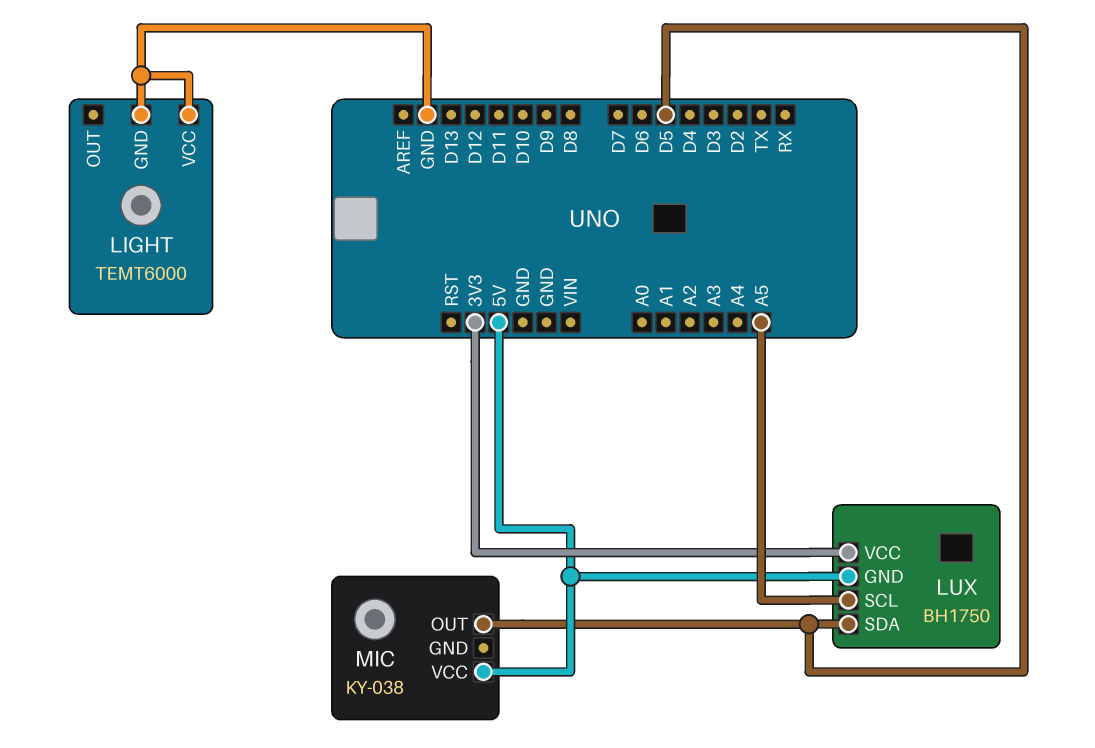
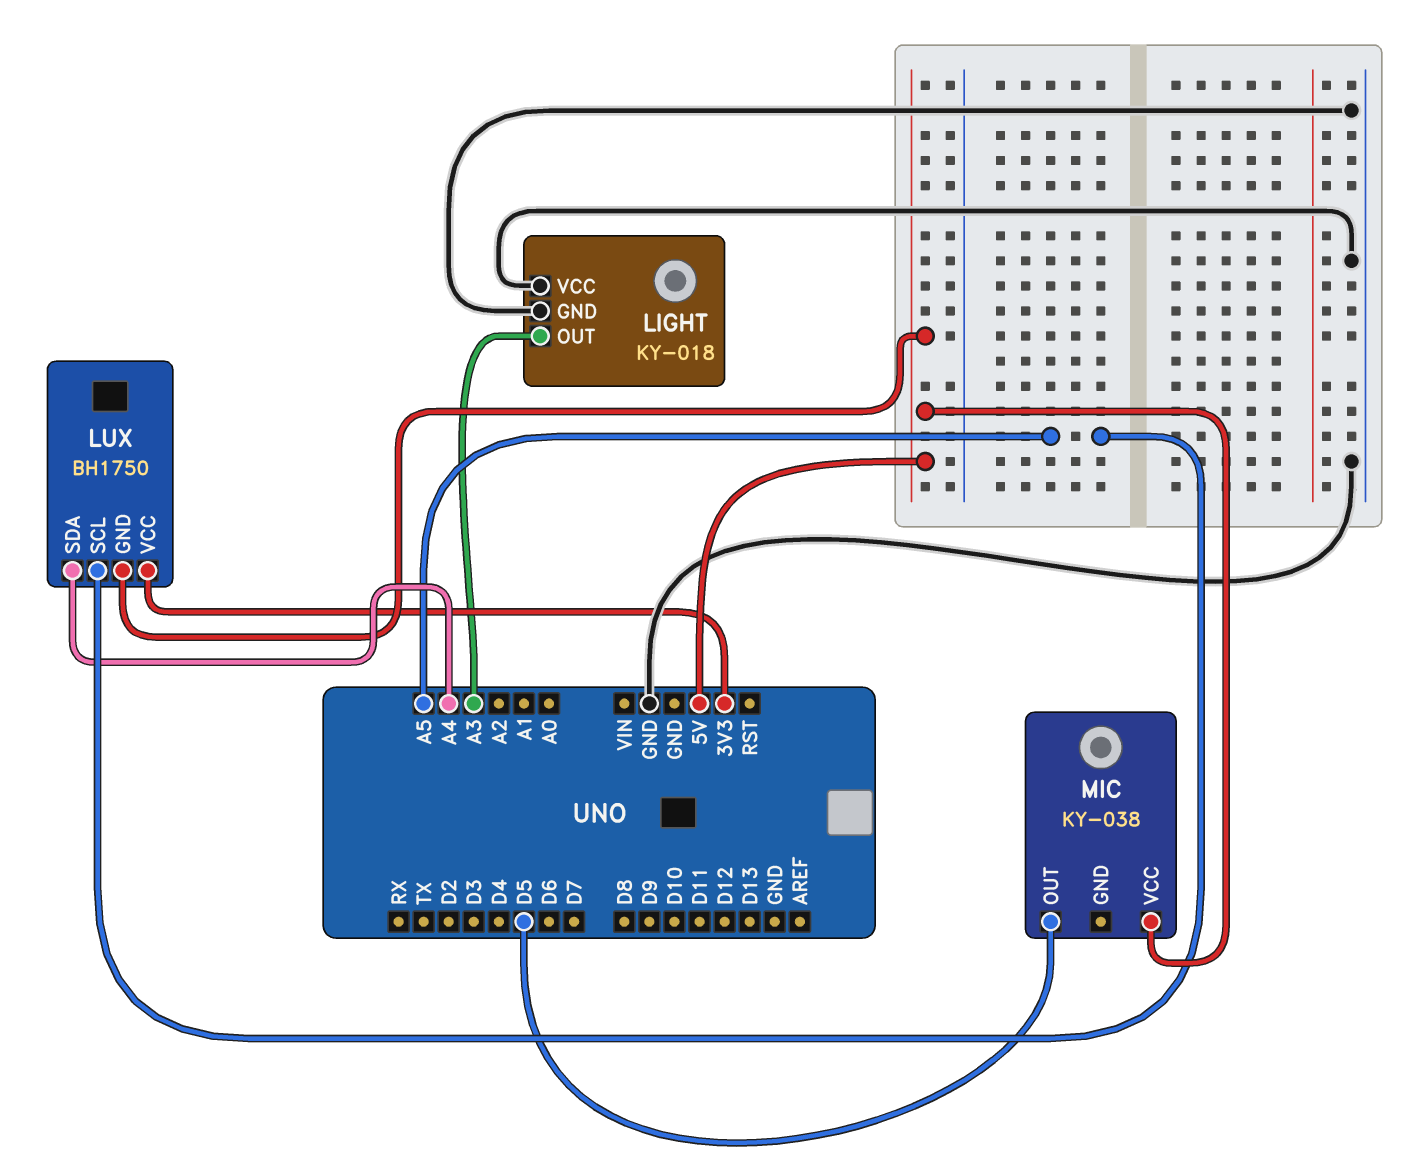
LIGHT: TEMT6000 -> KY-018
LIGHT pin OUT: none -> A3
LUX pin SDA: D5 -> A4

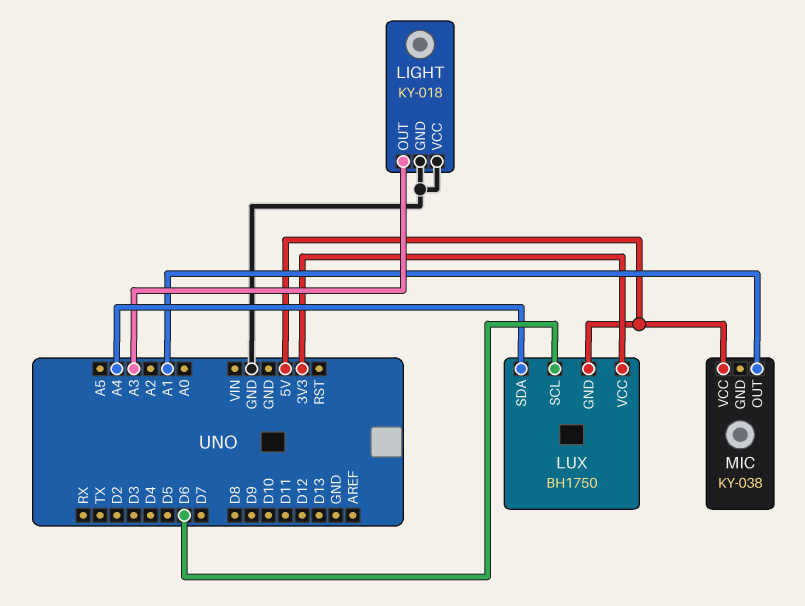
LUX pin SCL: A5 -> D6
MIC pin OUT: D5 -> A1

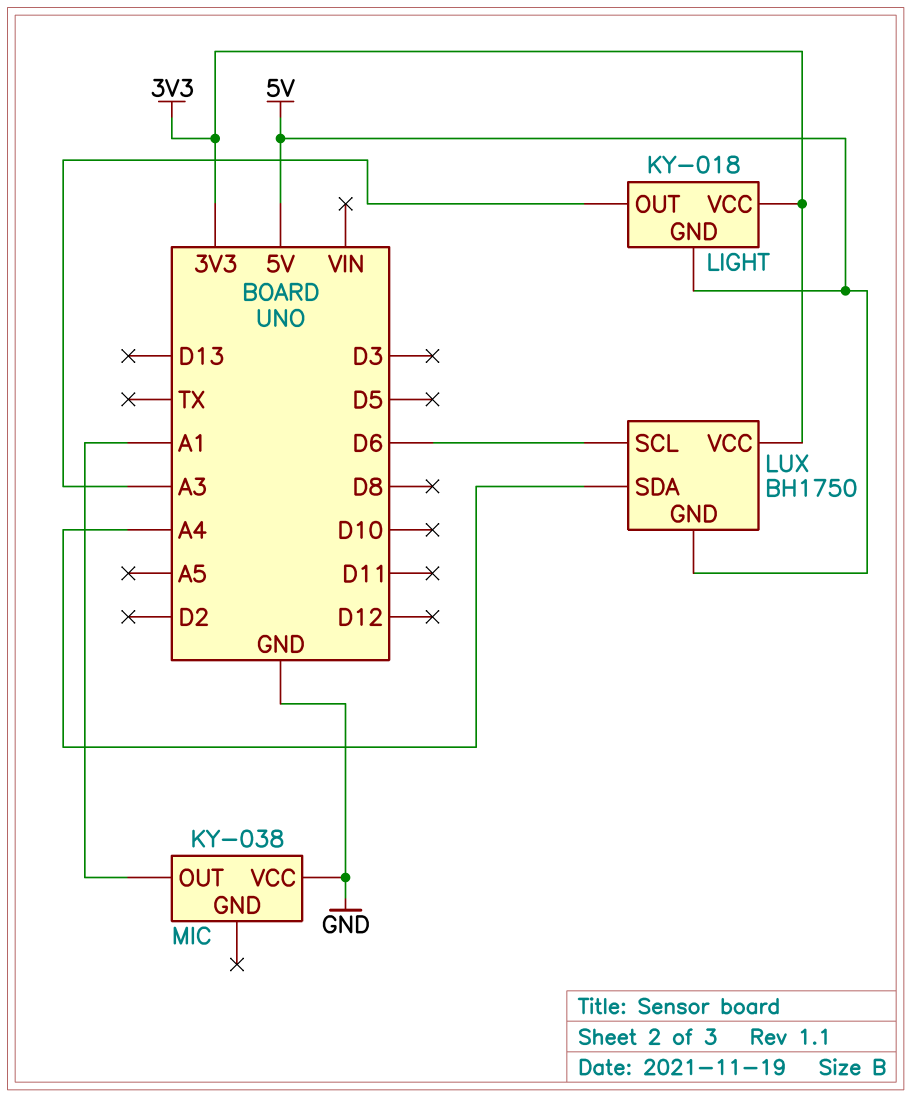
LIGHT pin GND: GND -> 5V
LIGHT pin VCC: GND -> 3V3
MIC pin VCC: 5V -> GND

